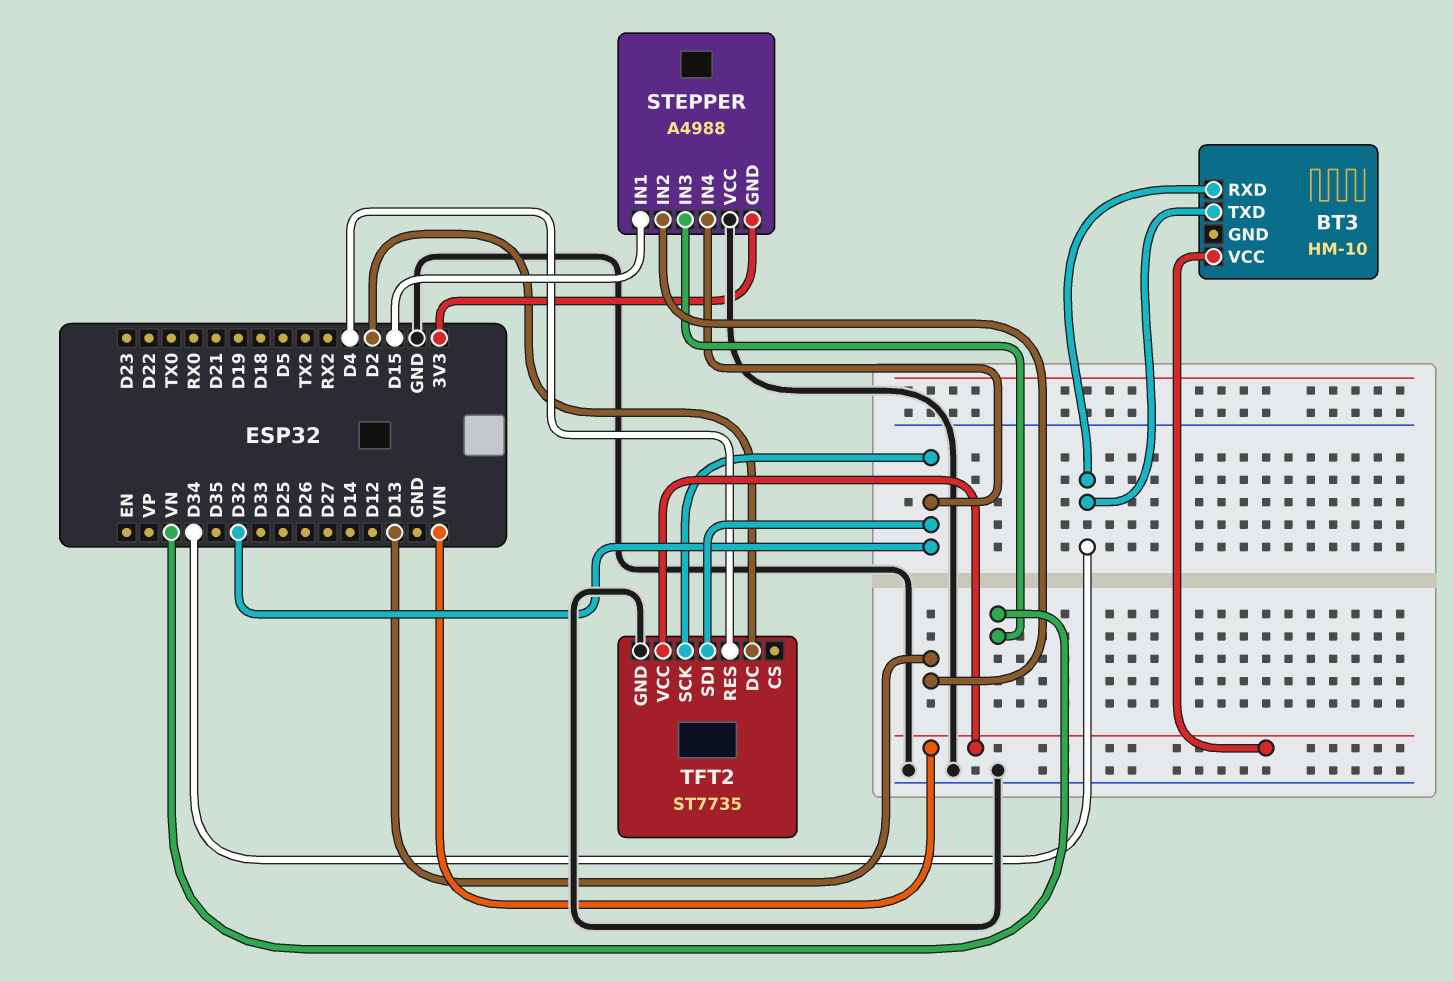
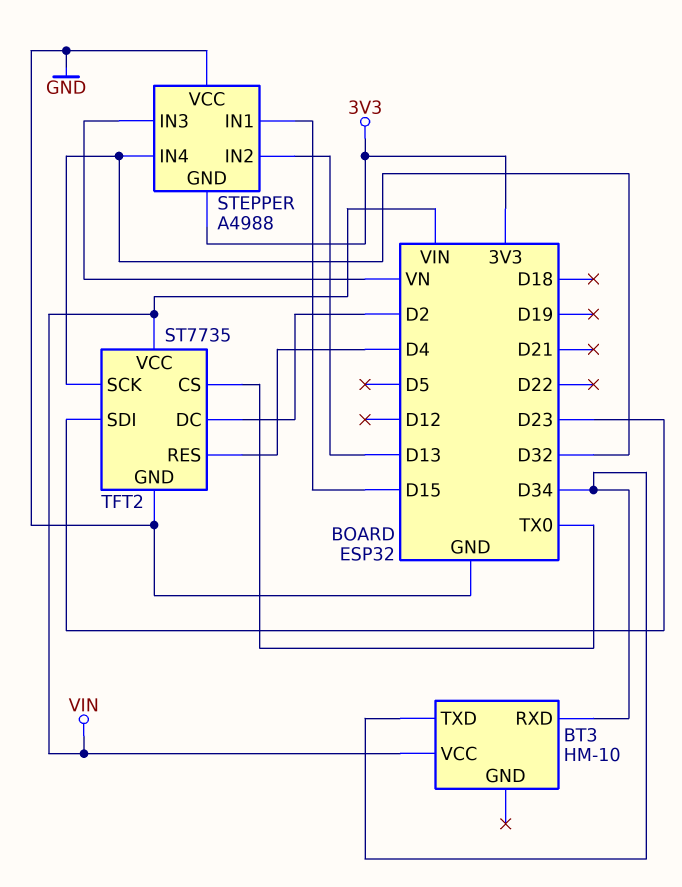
TFT2 pin CS: none -> TX0
TFT2 pin SDI: D32 -> D23

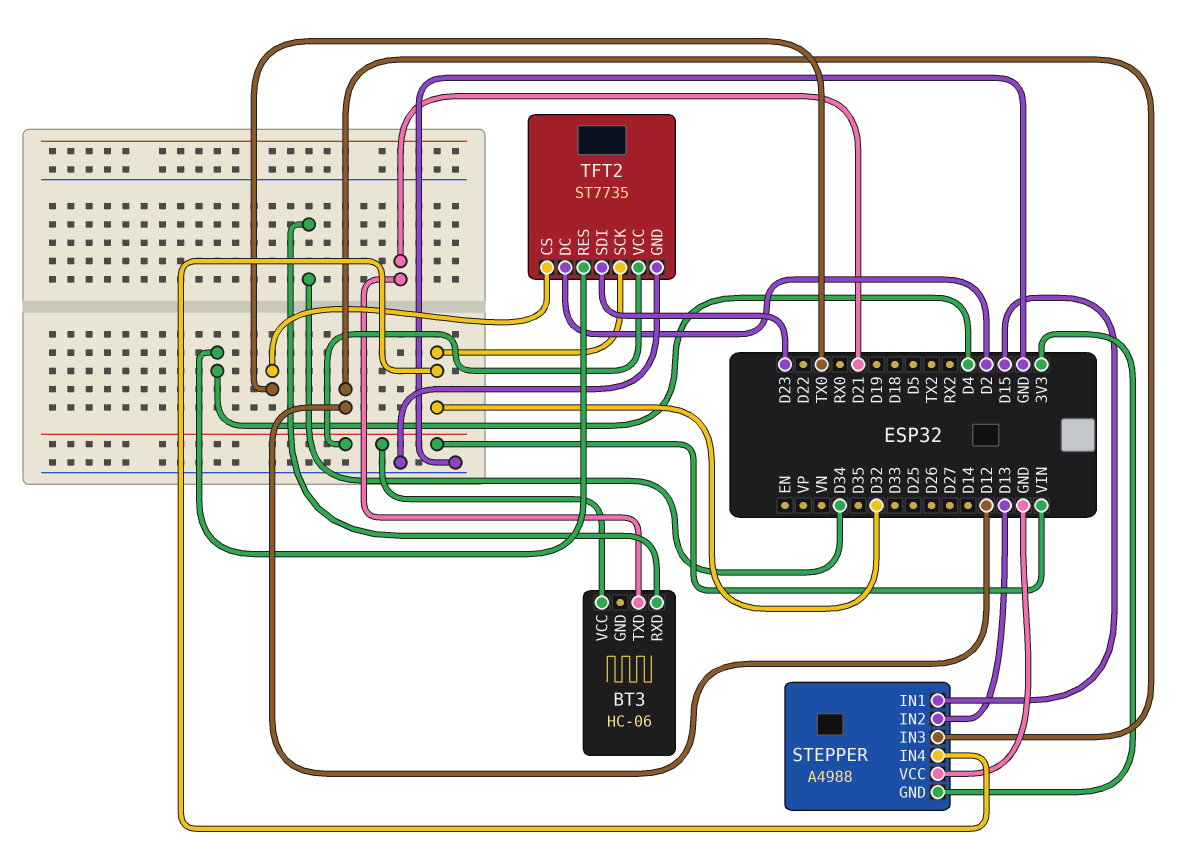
BT3: HM-10 -> HC-06
BT3 pin TXD: D34 -> D21
STEPPER pin IN3: VN -> D12

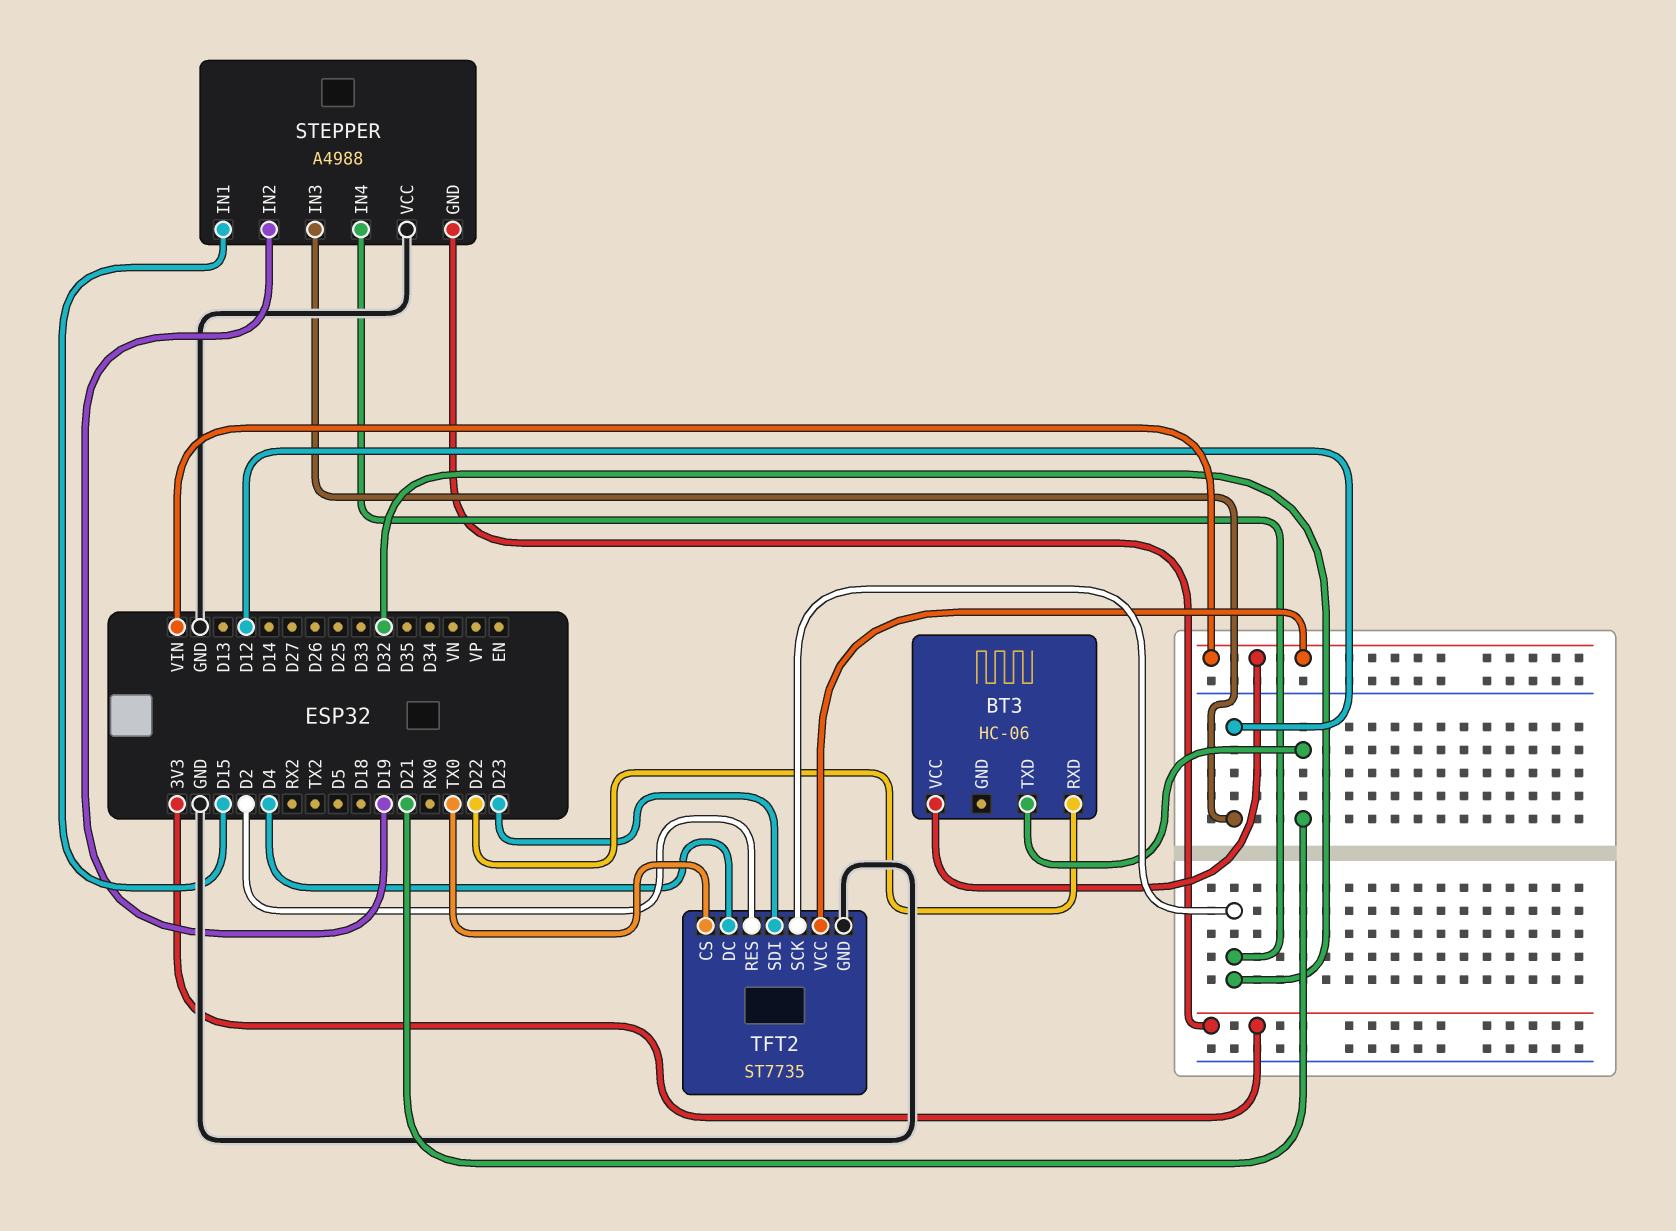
BT3 pin RXD: D34 -> D22
STEPPER pin IN2: D13 -> D19
TFT2 pin DC: D2 -> D4
TFT2 pin RES: D4 -> D2

